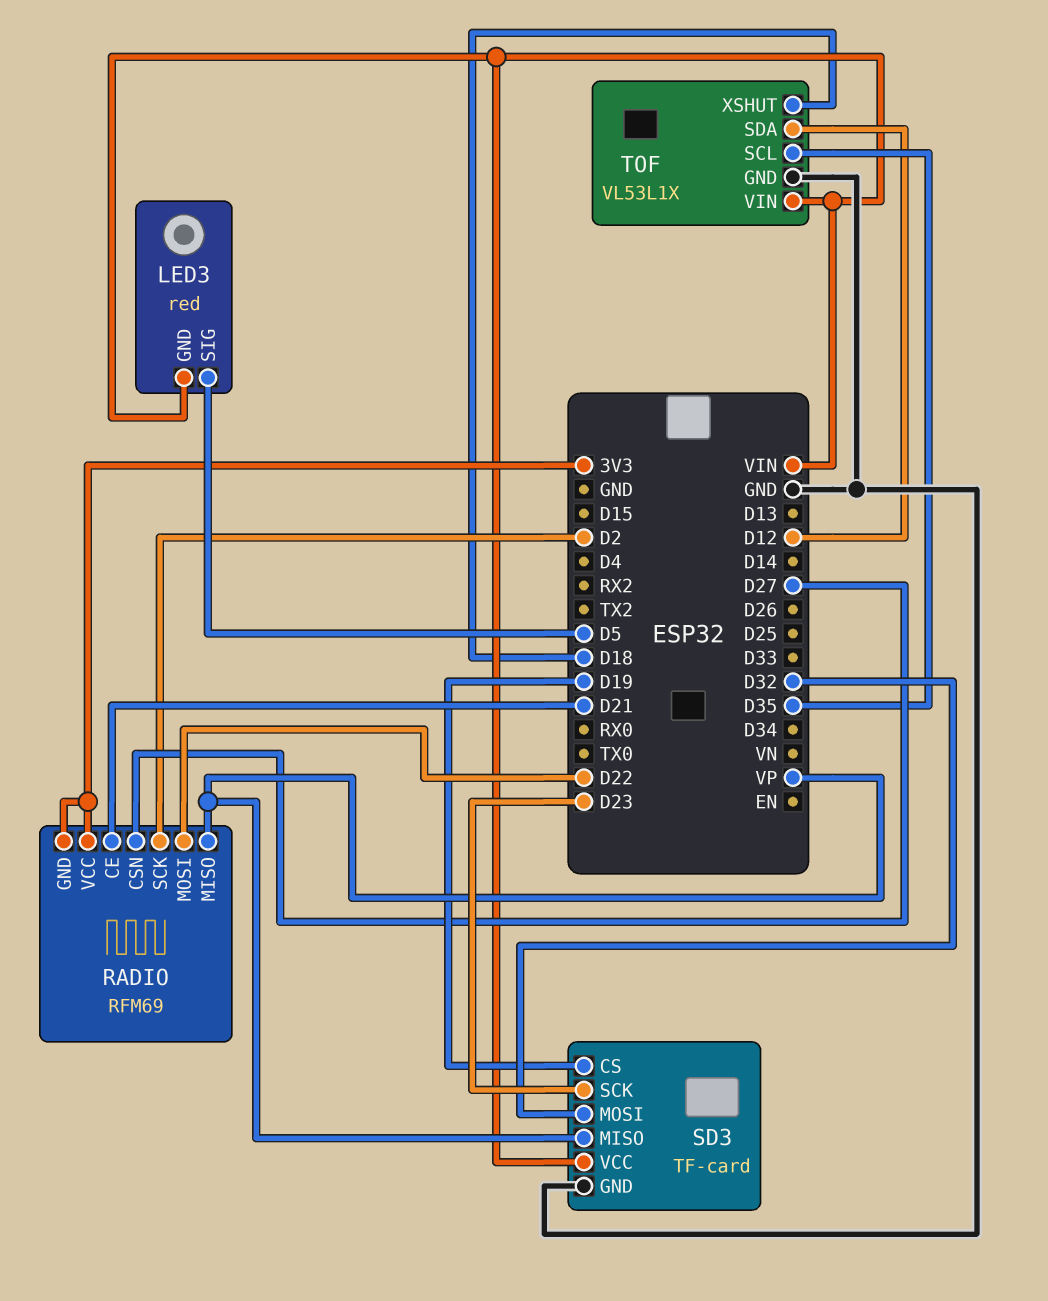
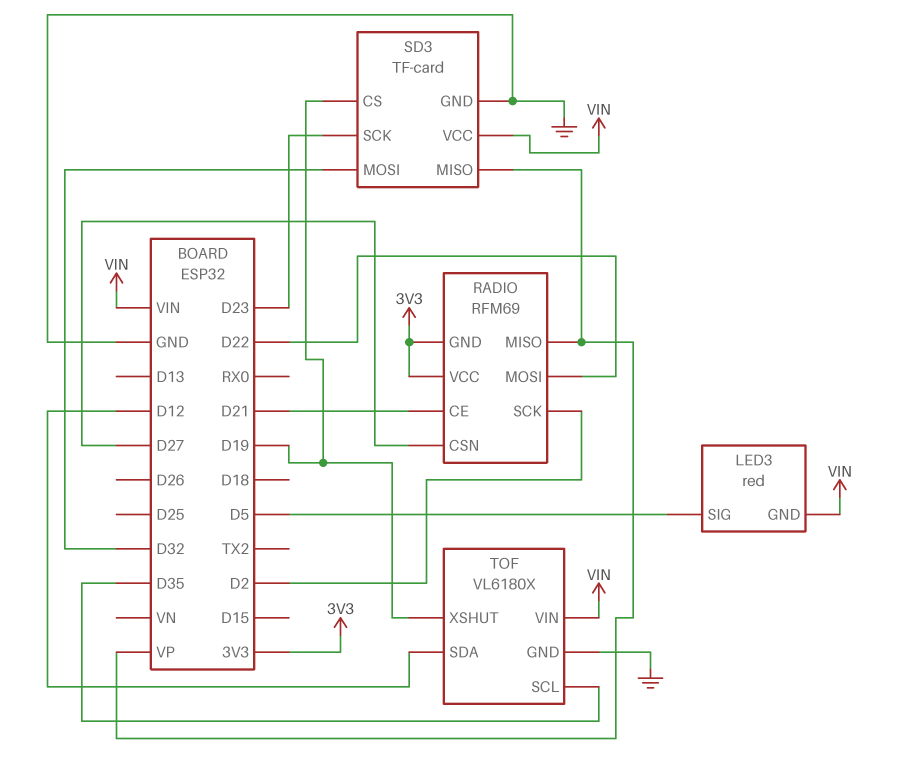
TOF: VL53L1X -> VL6180X
TOF pin XSHUT: D18 -> D19

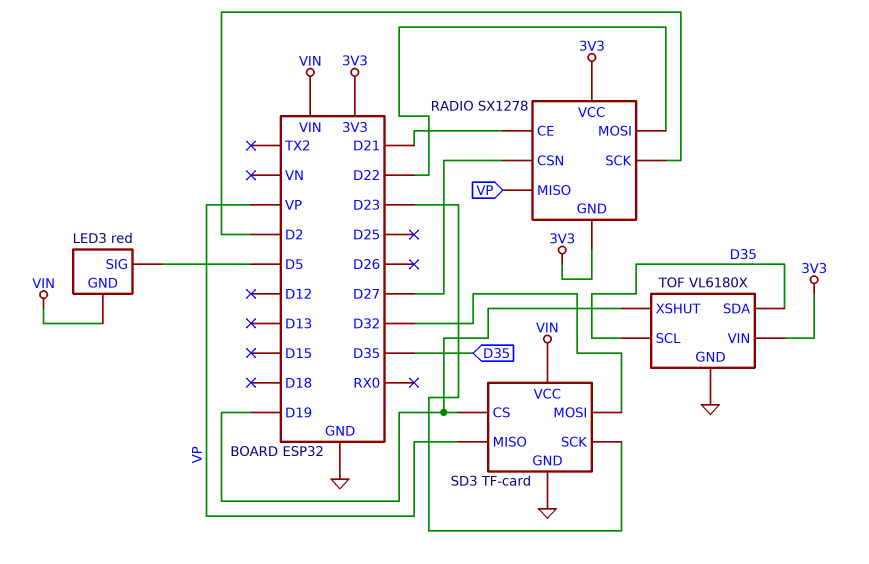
RADIO: RFM69 -> SX1278
TOF pin SDA: D12 -> D35
TOF pin VIN: VIN -> 3V3

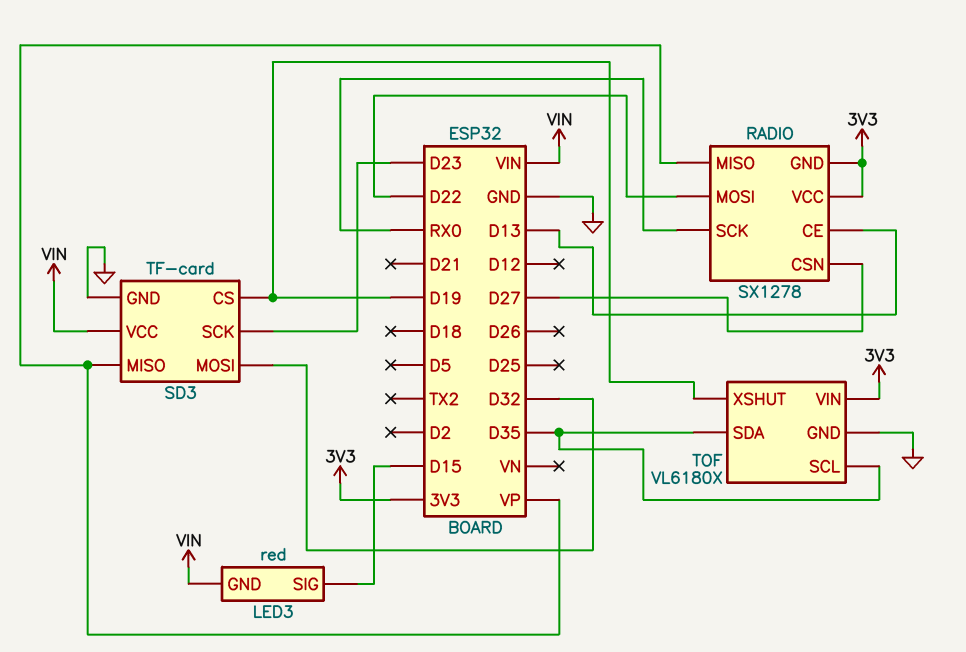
LED3 pin SIG: D5 -> D15
RADIO pin CE: D21 -> D13
RADIO pin SCK: D2 -> RX0

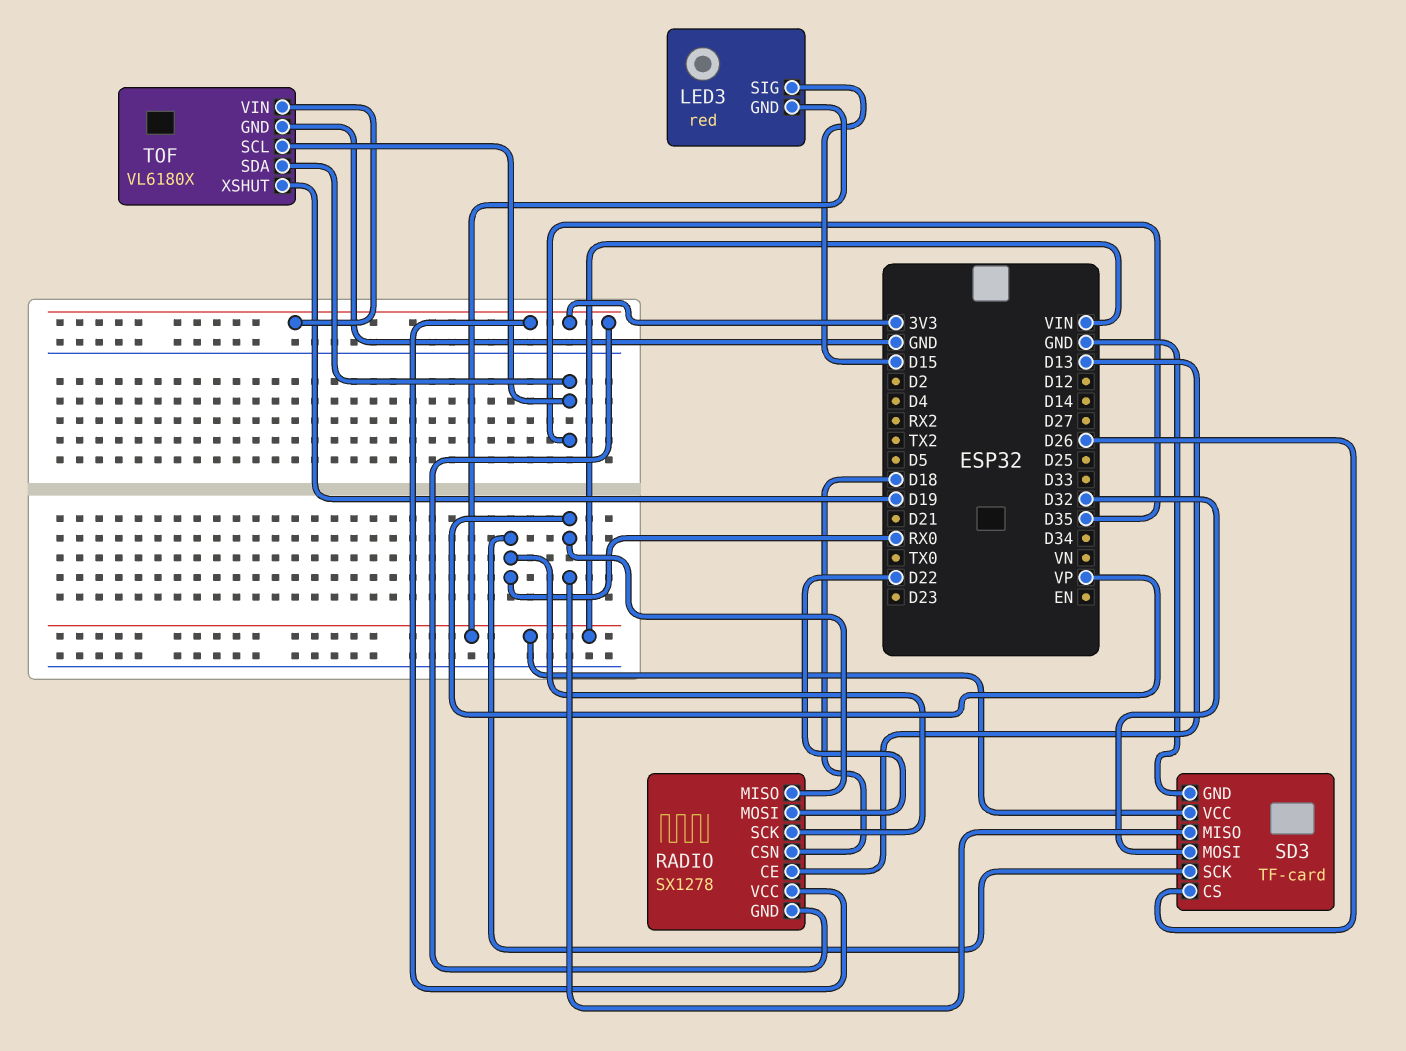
RADIO pin CSN: D27 -> D18
SD3 pin CS: D19 -> D26
SD3 pin SCK: D23 -> RX0

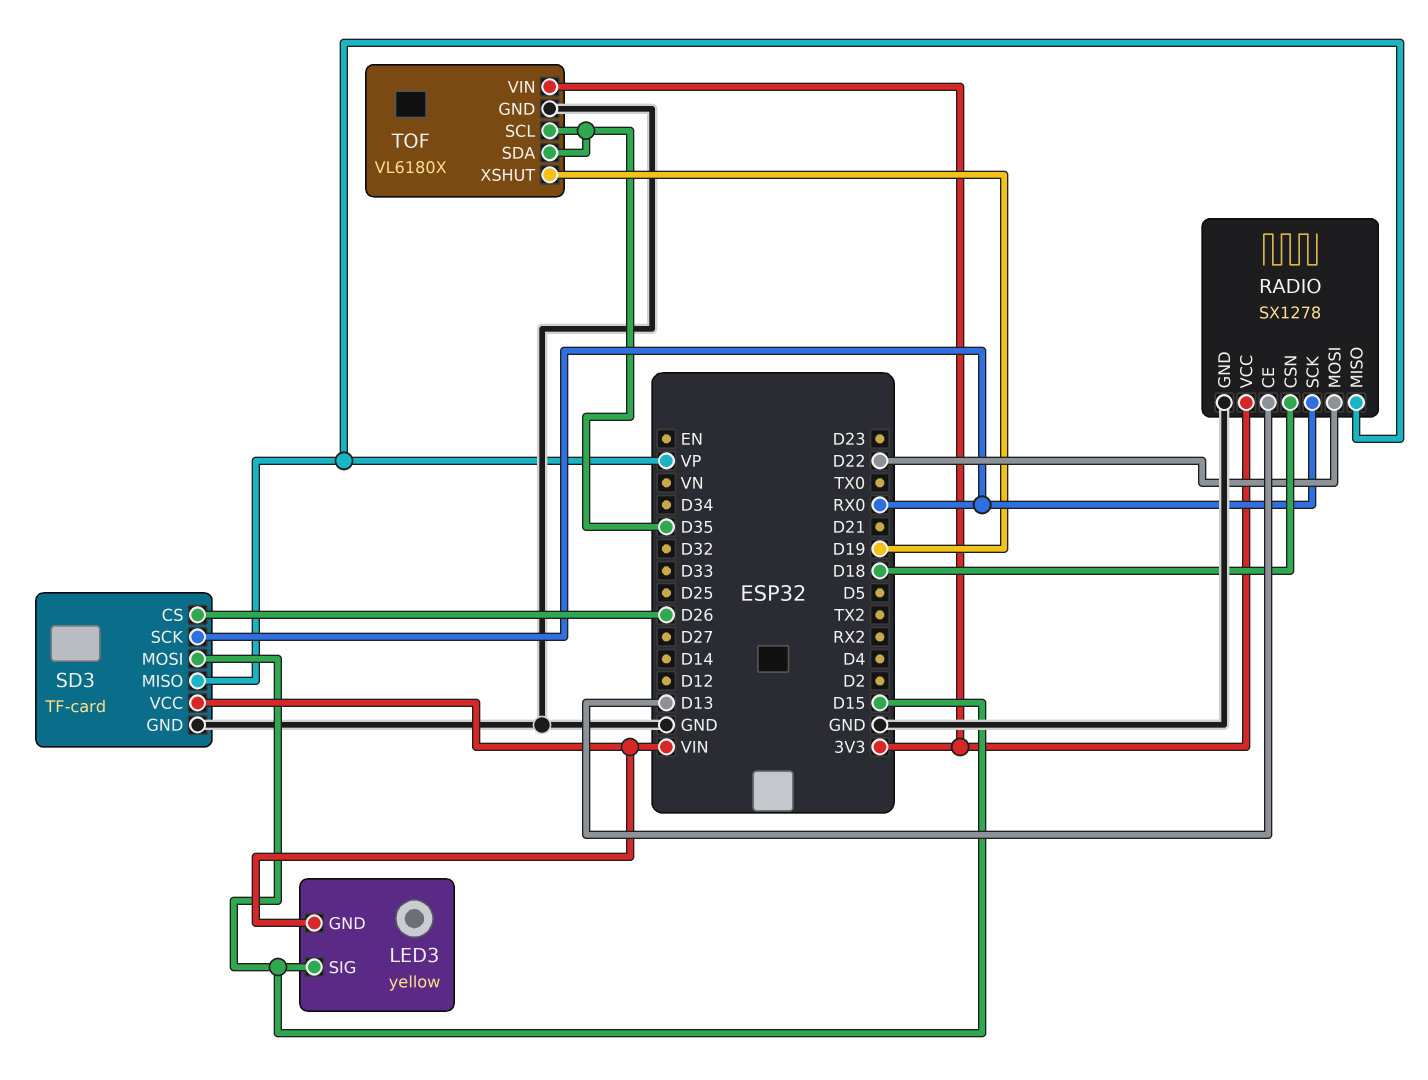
LED3: red -> yellow
RADIO pin GND: 3V3 -> GND
SD3 pin MOSI: D32 -> D15

